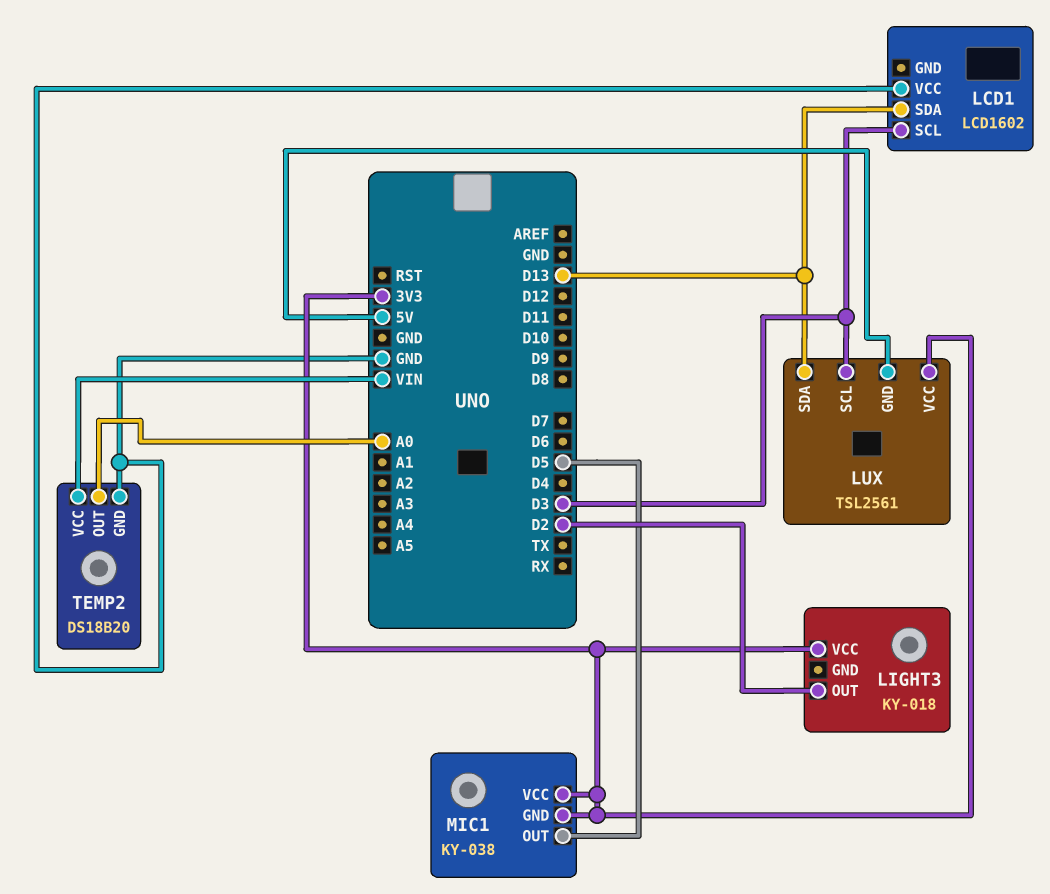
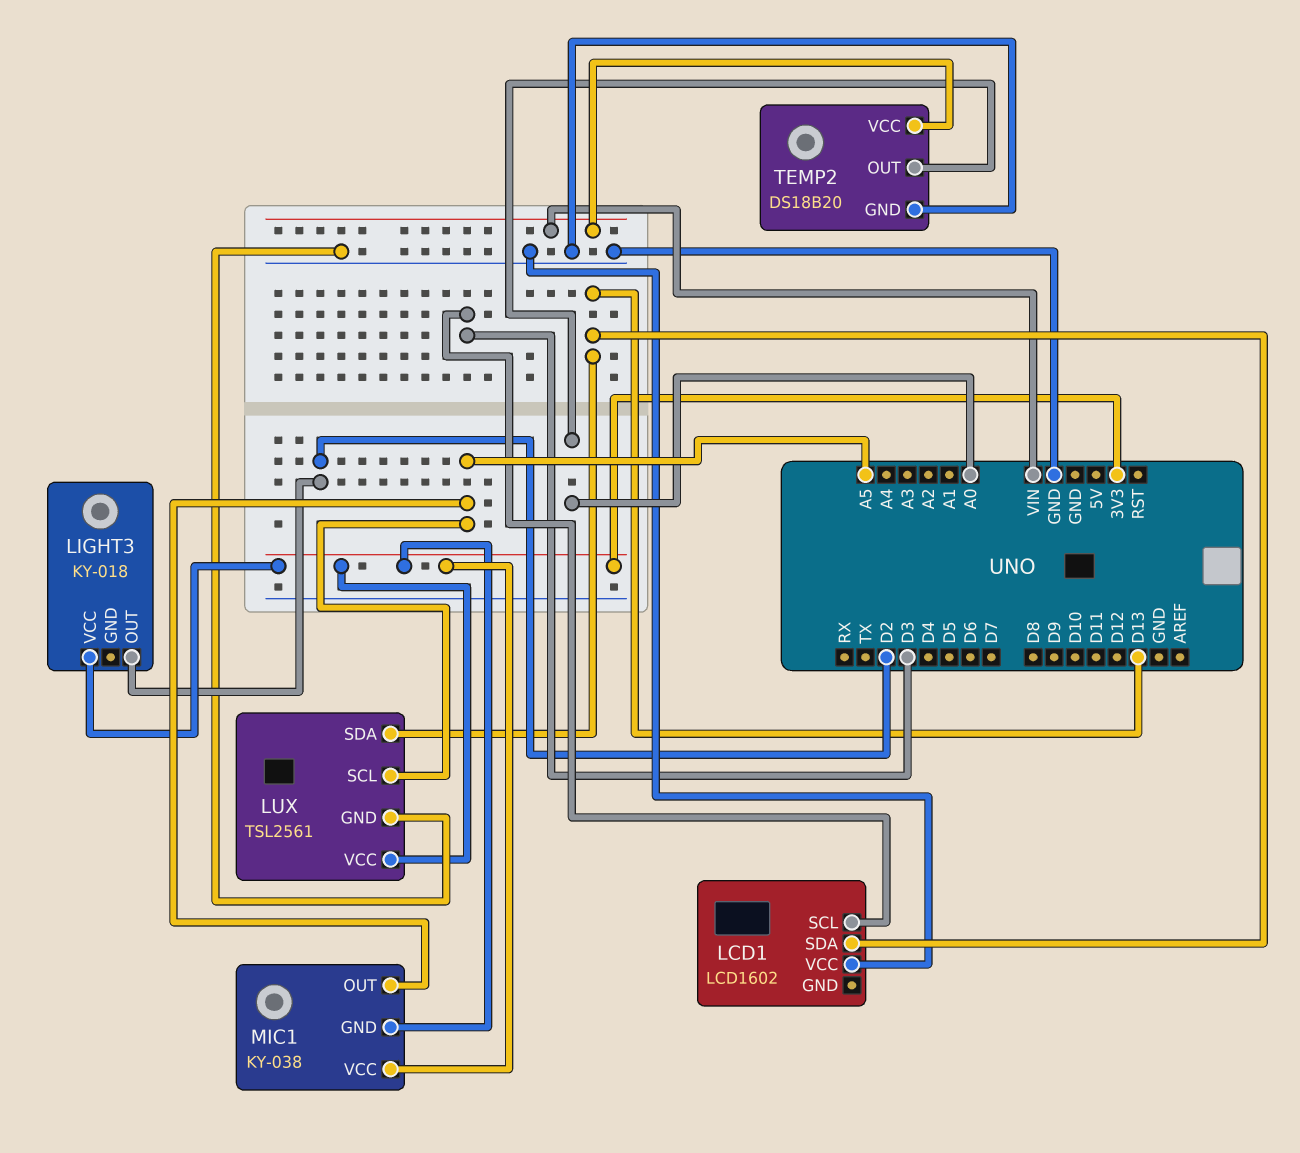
LUX pin GND: 5V -> GND
LUX pin SCL: D3 -> A5
MIC1 pin OUT: D5 -> A5

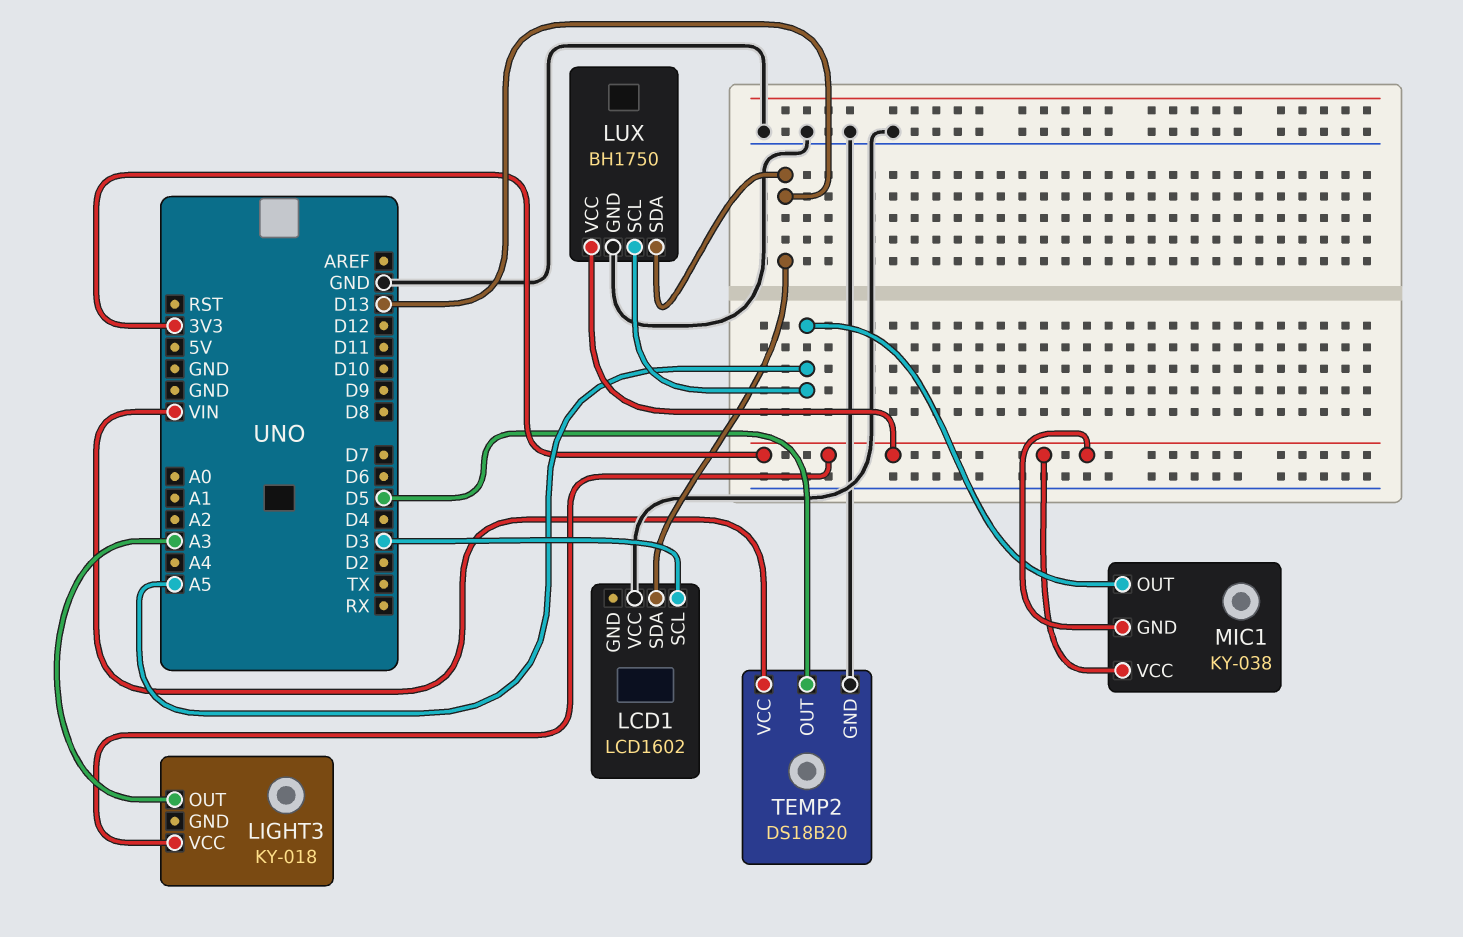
LIGHT3 pin OUT: D2 -> A3
LUX: TSL2561 -> BH1750
TEMP2 pin OUT: A0 -> D5

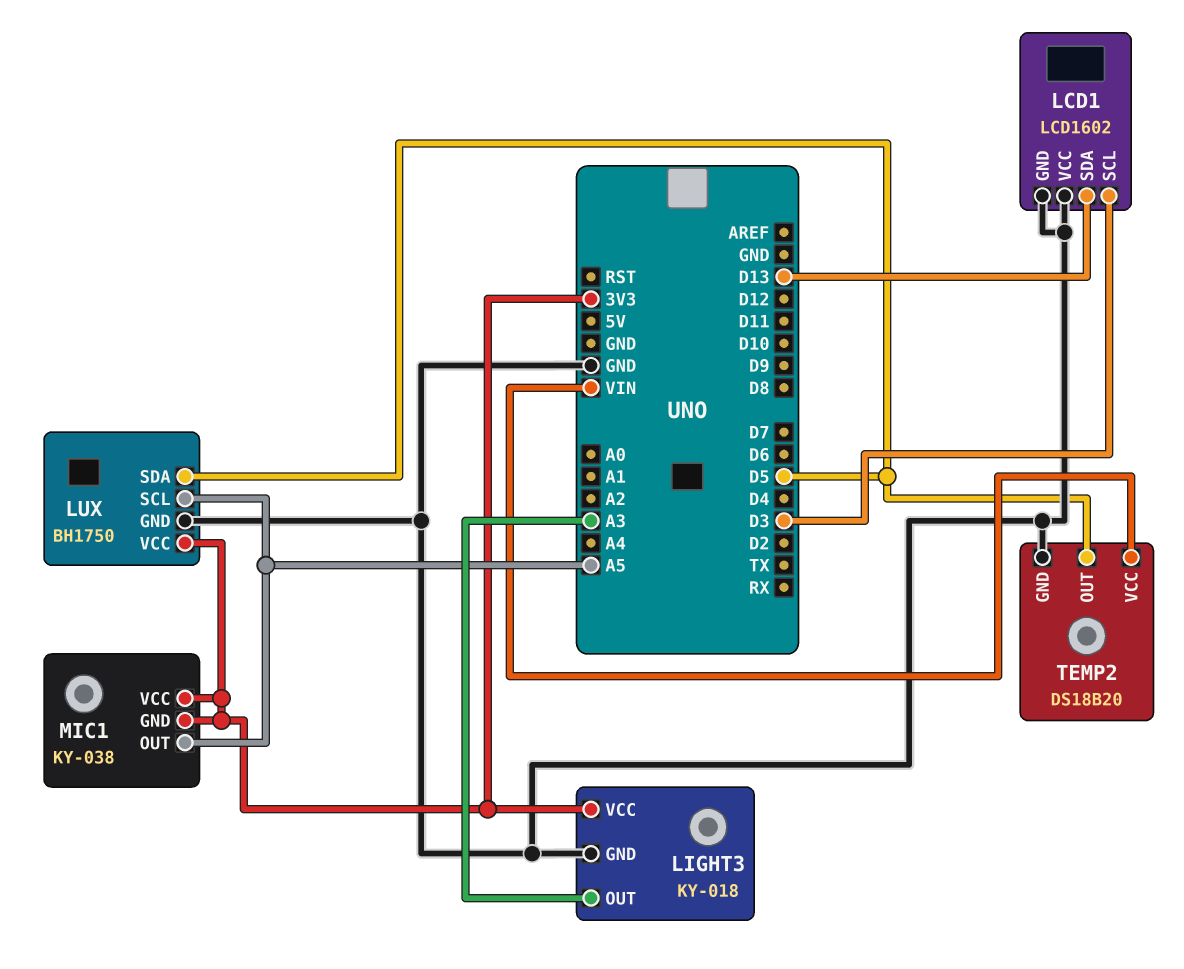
LCD1 pin GND: none -> GND
LIGHT3 pin GND: none -> GND
LUX pin SDA: D13 -> D5

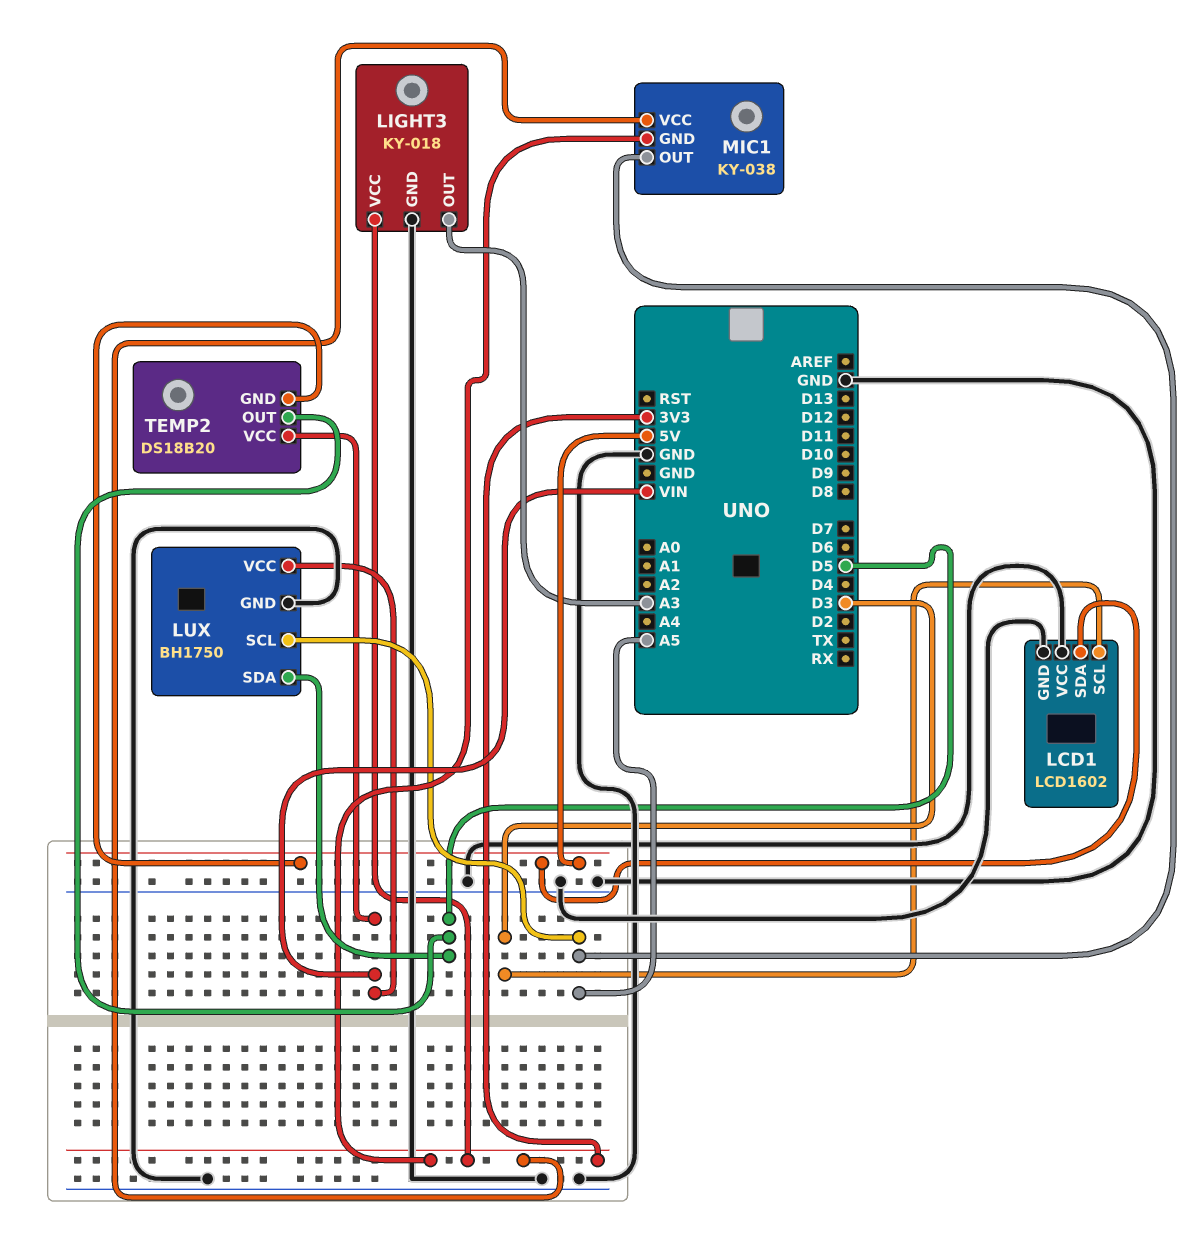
LCD1 pin SDA: D13 -> 5V
LUX pin VCC: 3V3 -> VIN
TEMP2 pin GND: GND -> 5V

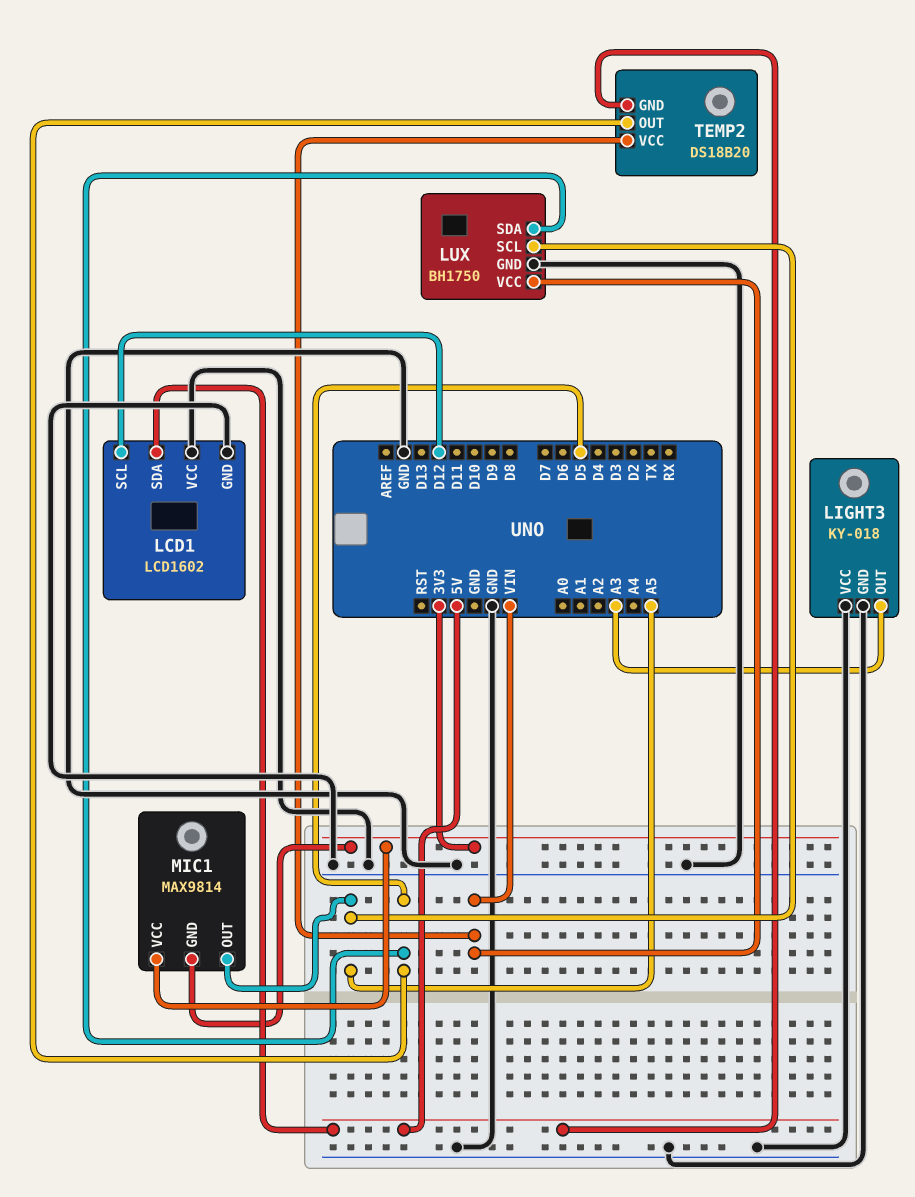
LCD1 pin SCL: D3 -> D12
LIGHT3 pin VCC: 3V3 -> GND
MIC1: KY-038 -> MAX9814

